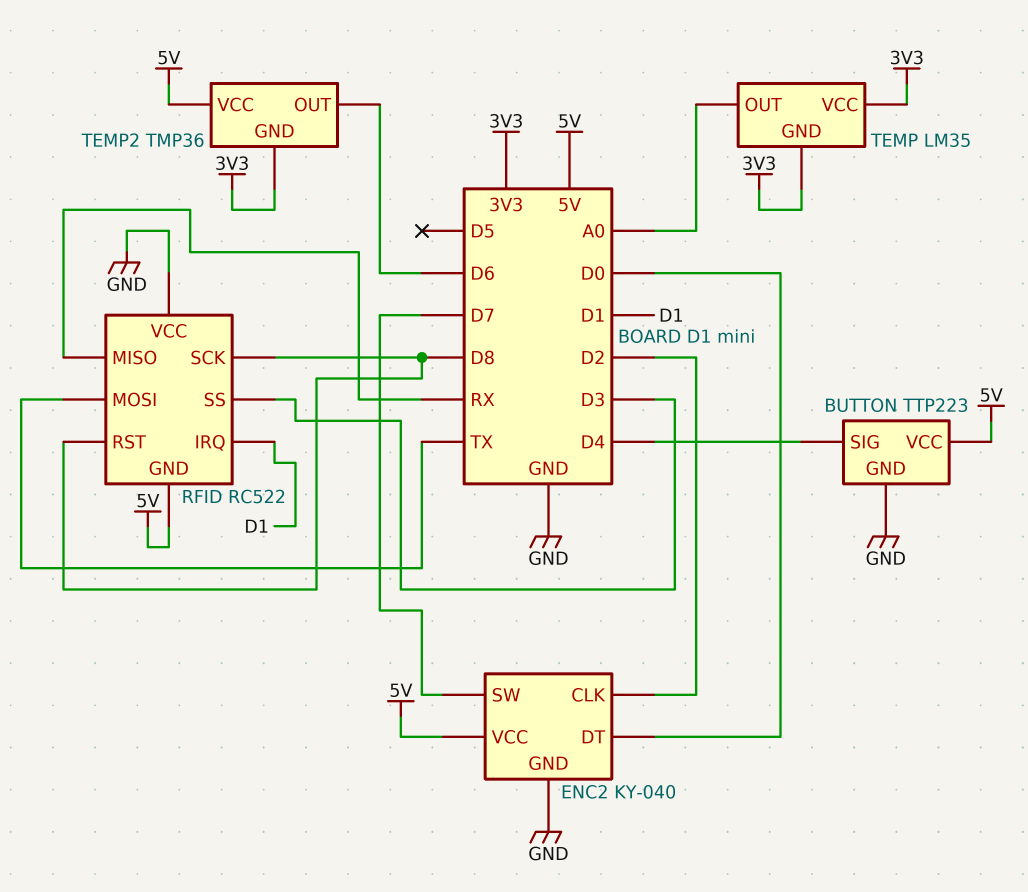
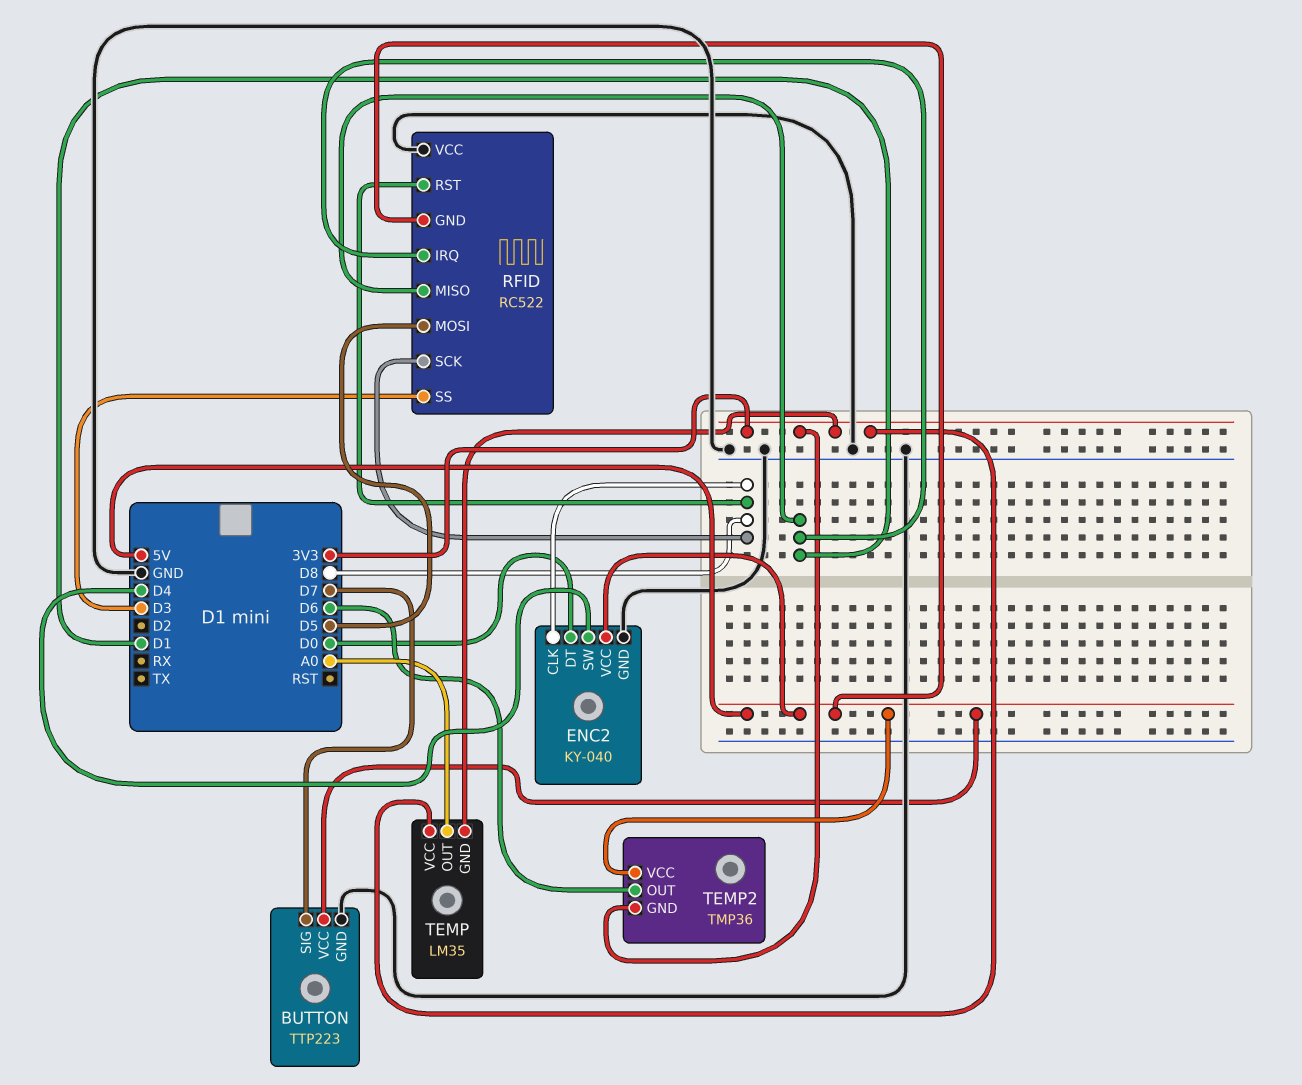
BUTTON pin SIG: D4 -> D7
ENC2 pin CLK: D2 -> D8
ENC2 pin SW: D7 -> D4
RFID pin MISO: RX -> D1
RFID pin MOSI: TX -> D5

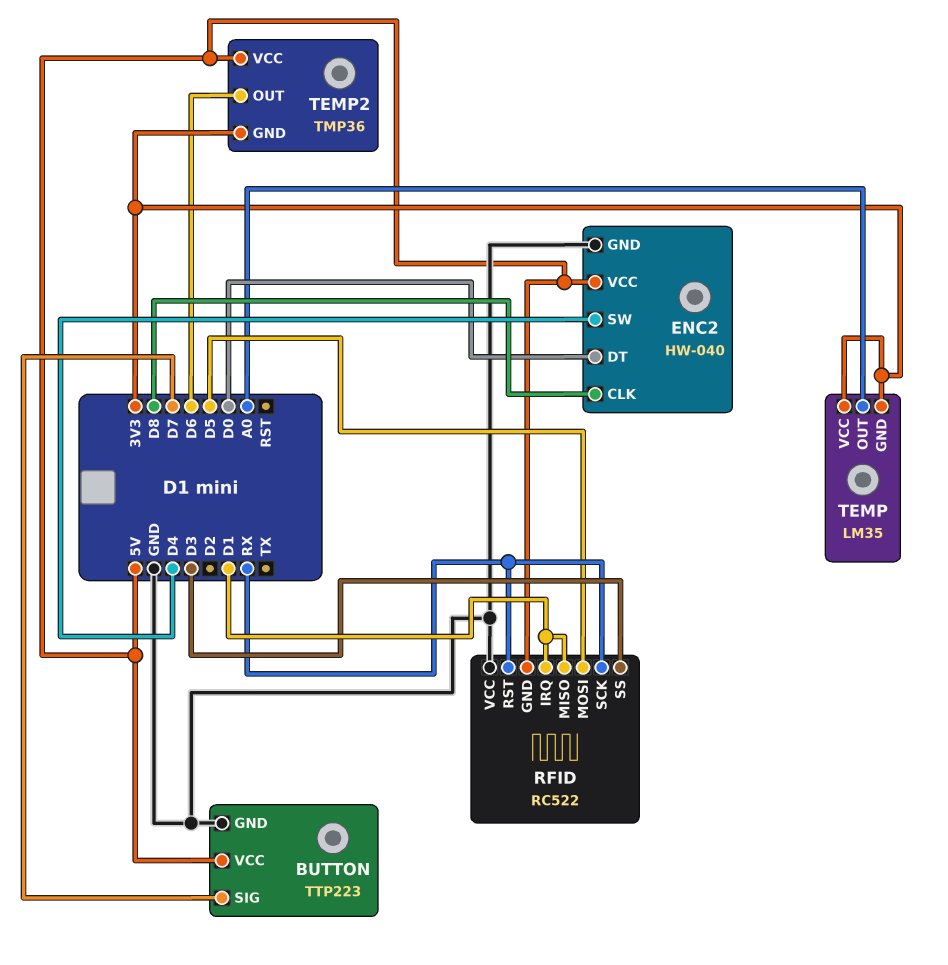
ENC2: KY-040 -> HW-040
RFID pin RST: D8 -> RX
RFID pin SCK: D8 -> RX

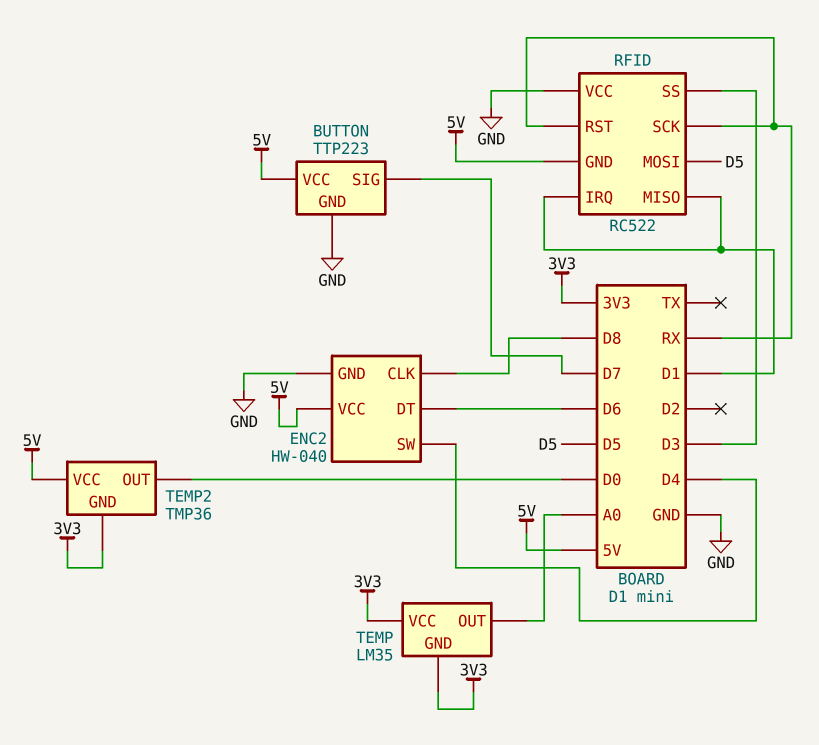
ENC2 pin DT: D0 -> D6
TEMP2 pin OUT: D6 -> D0

